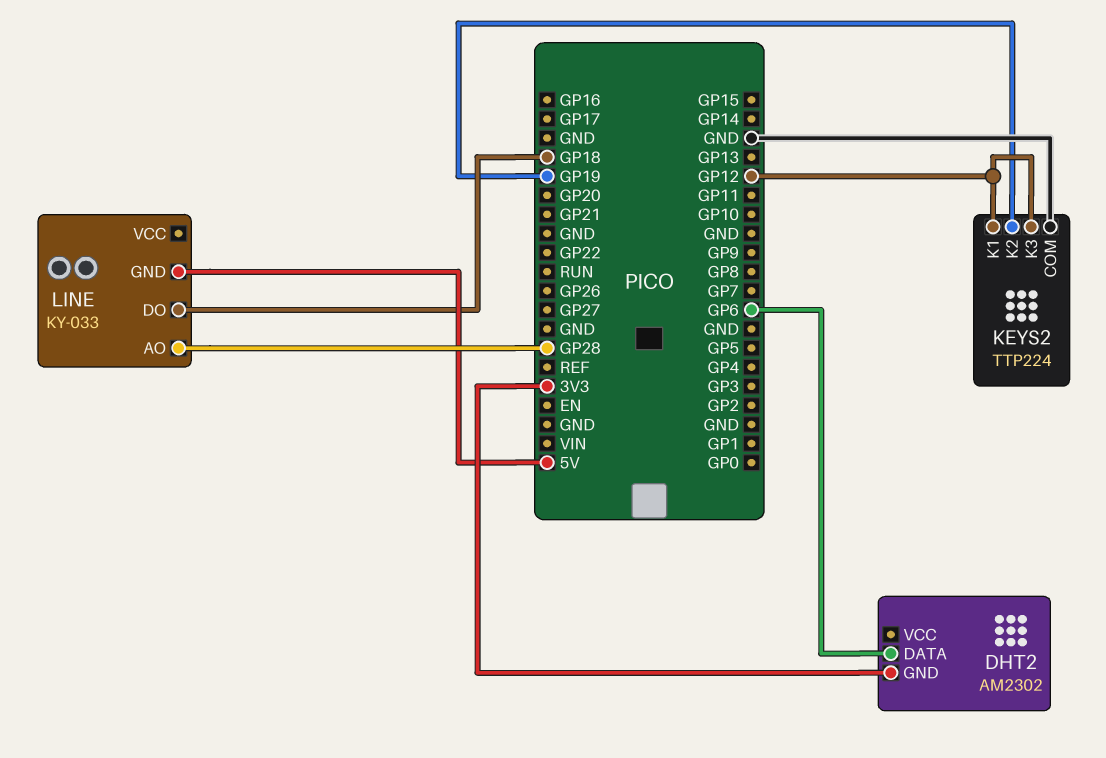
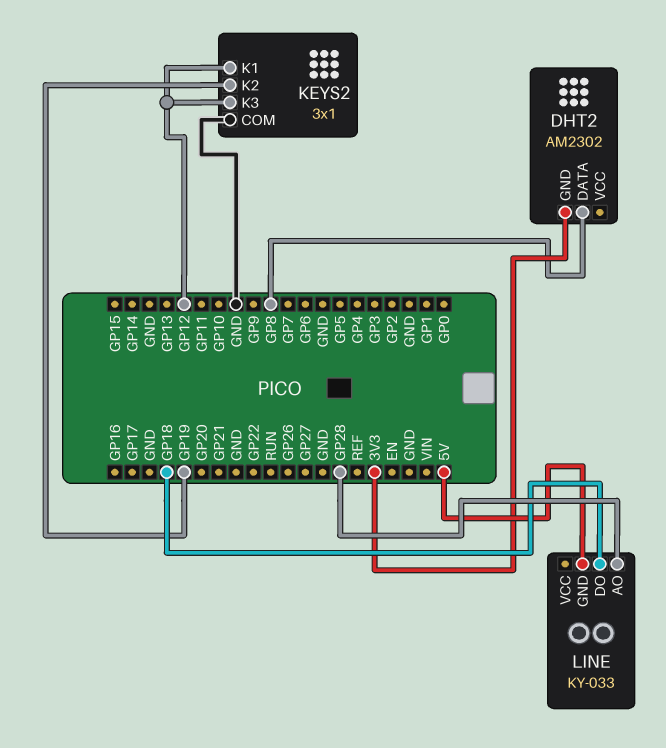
DHT2 pin DATA: GP6 -> GP8
KEYS2: TTP224 -> 3x1

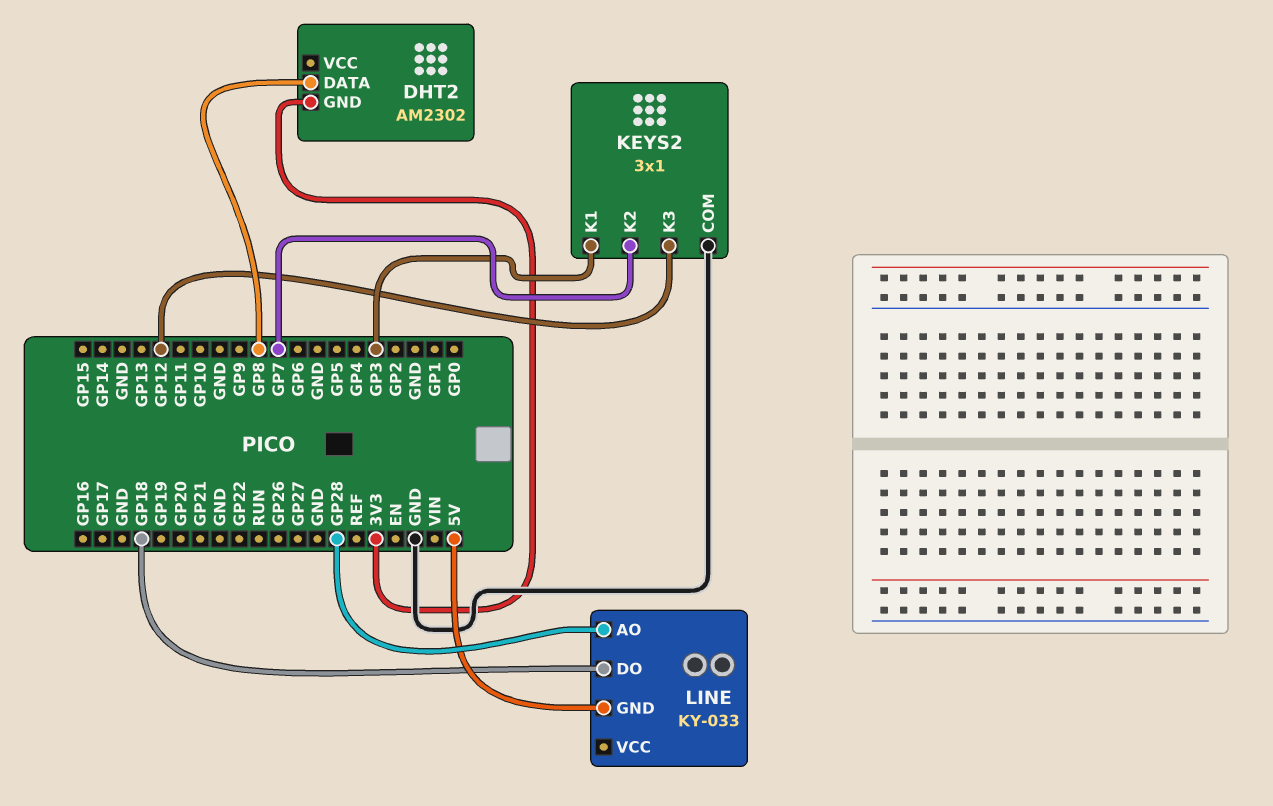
KEYS2 pin K1: GP12 -> GP3
KEYS2 pin K2: GP19 -> GP7

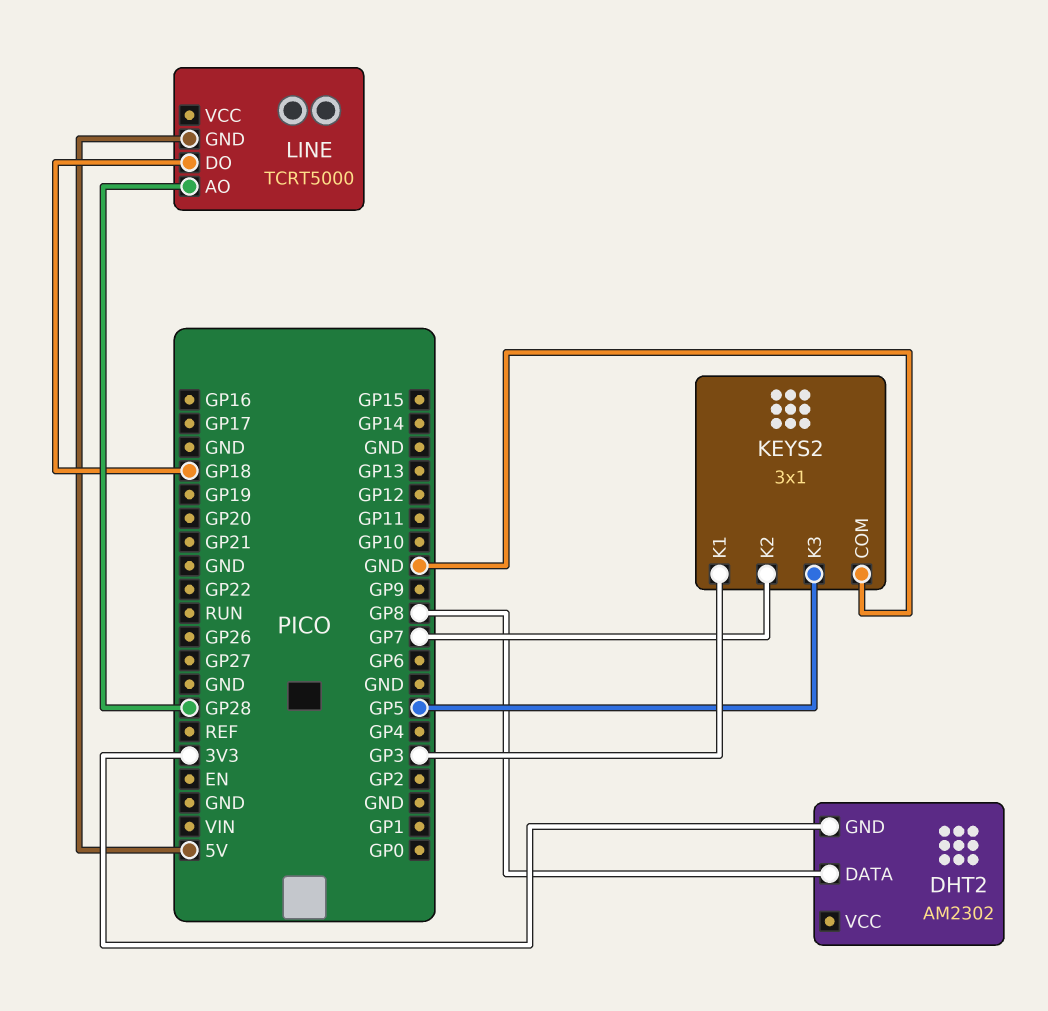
KEYS2 pin K3: GP12 -> GP5
LINE: KY-033 -> TCRT5000

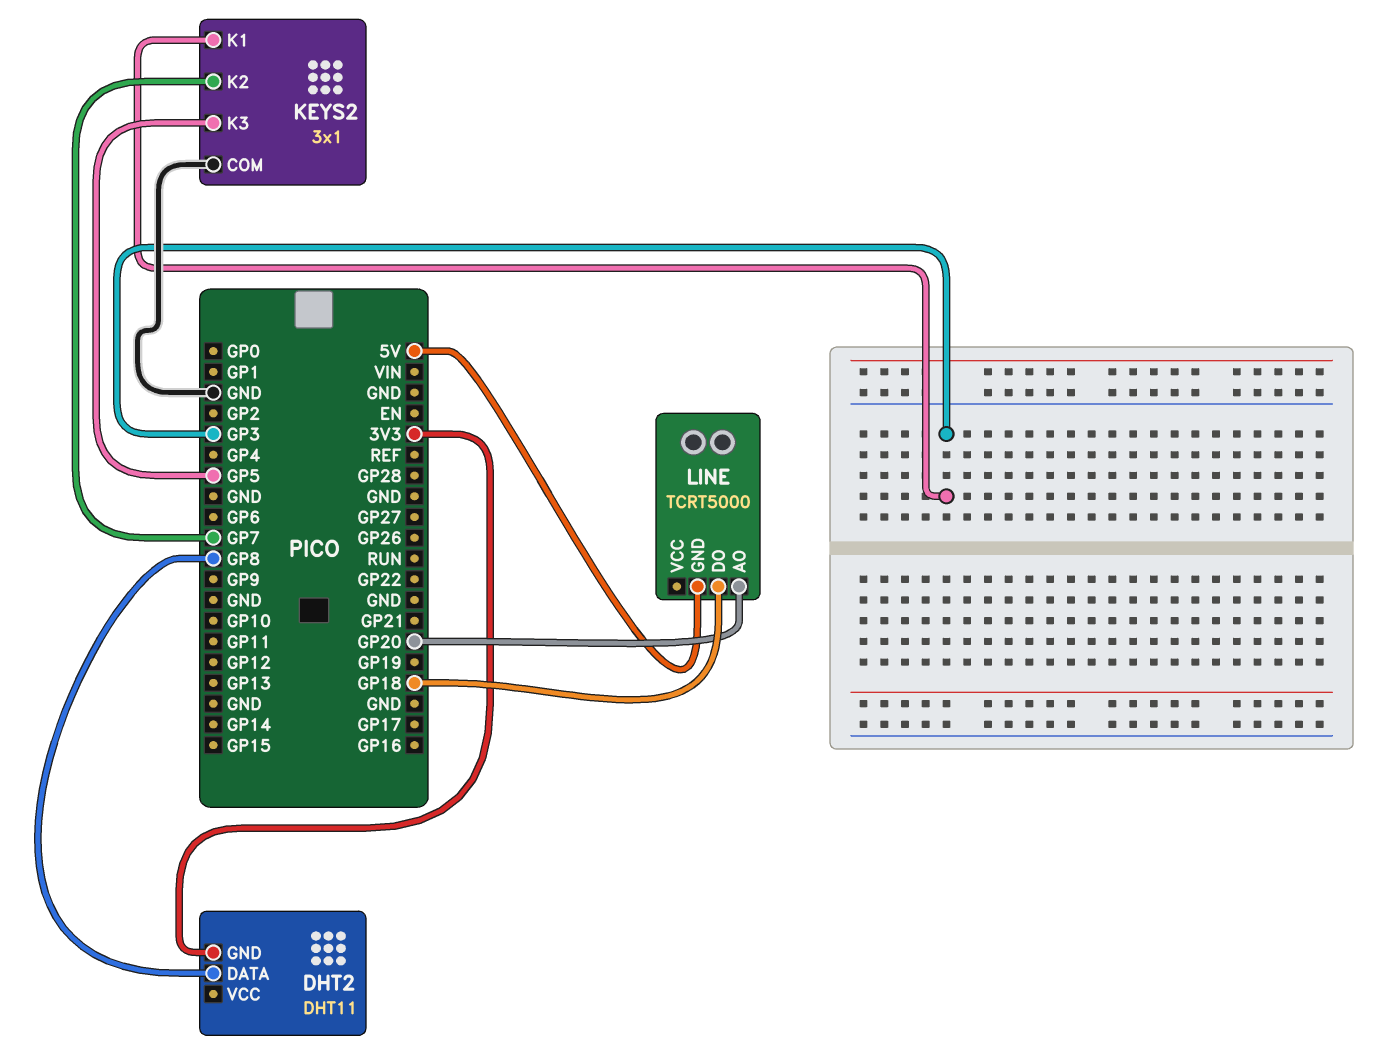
DHT2: AM2302 -> DHT11
LINE pin AO: GP28 -> GP20

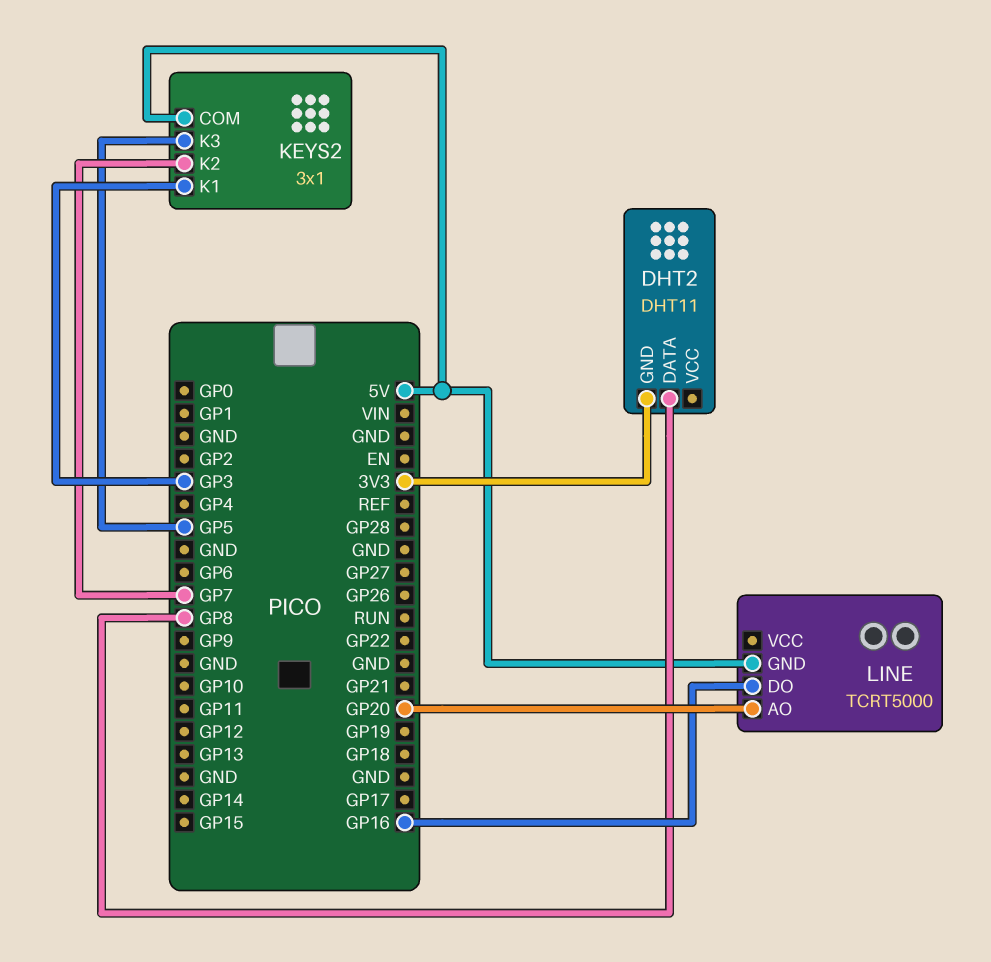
KEYS2 pin COM: GND -> 5V
LINE pin DO: GP18 -> GP16

